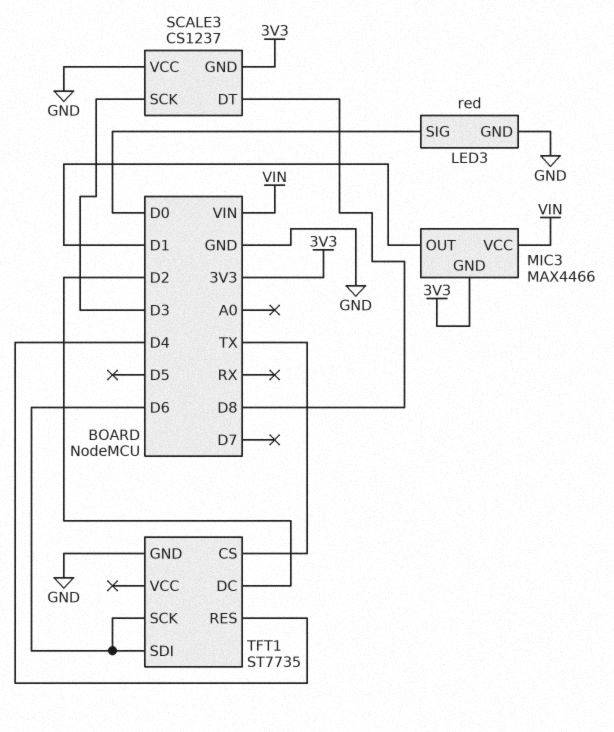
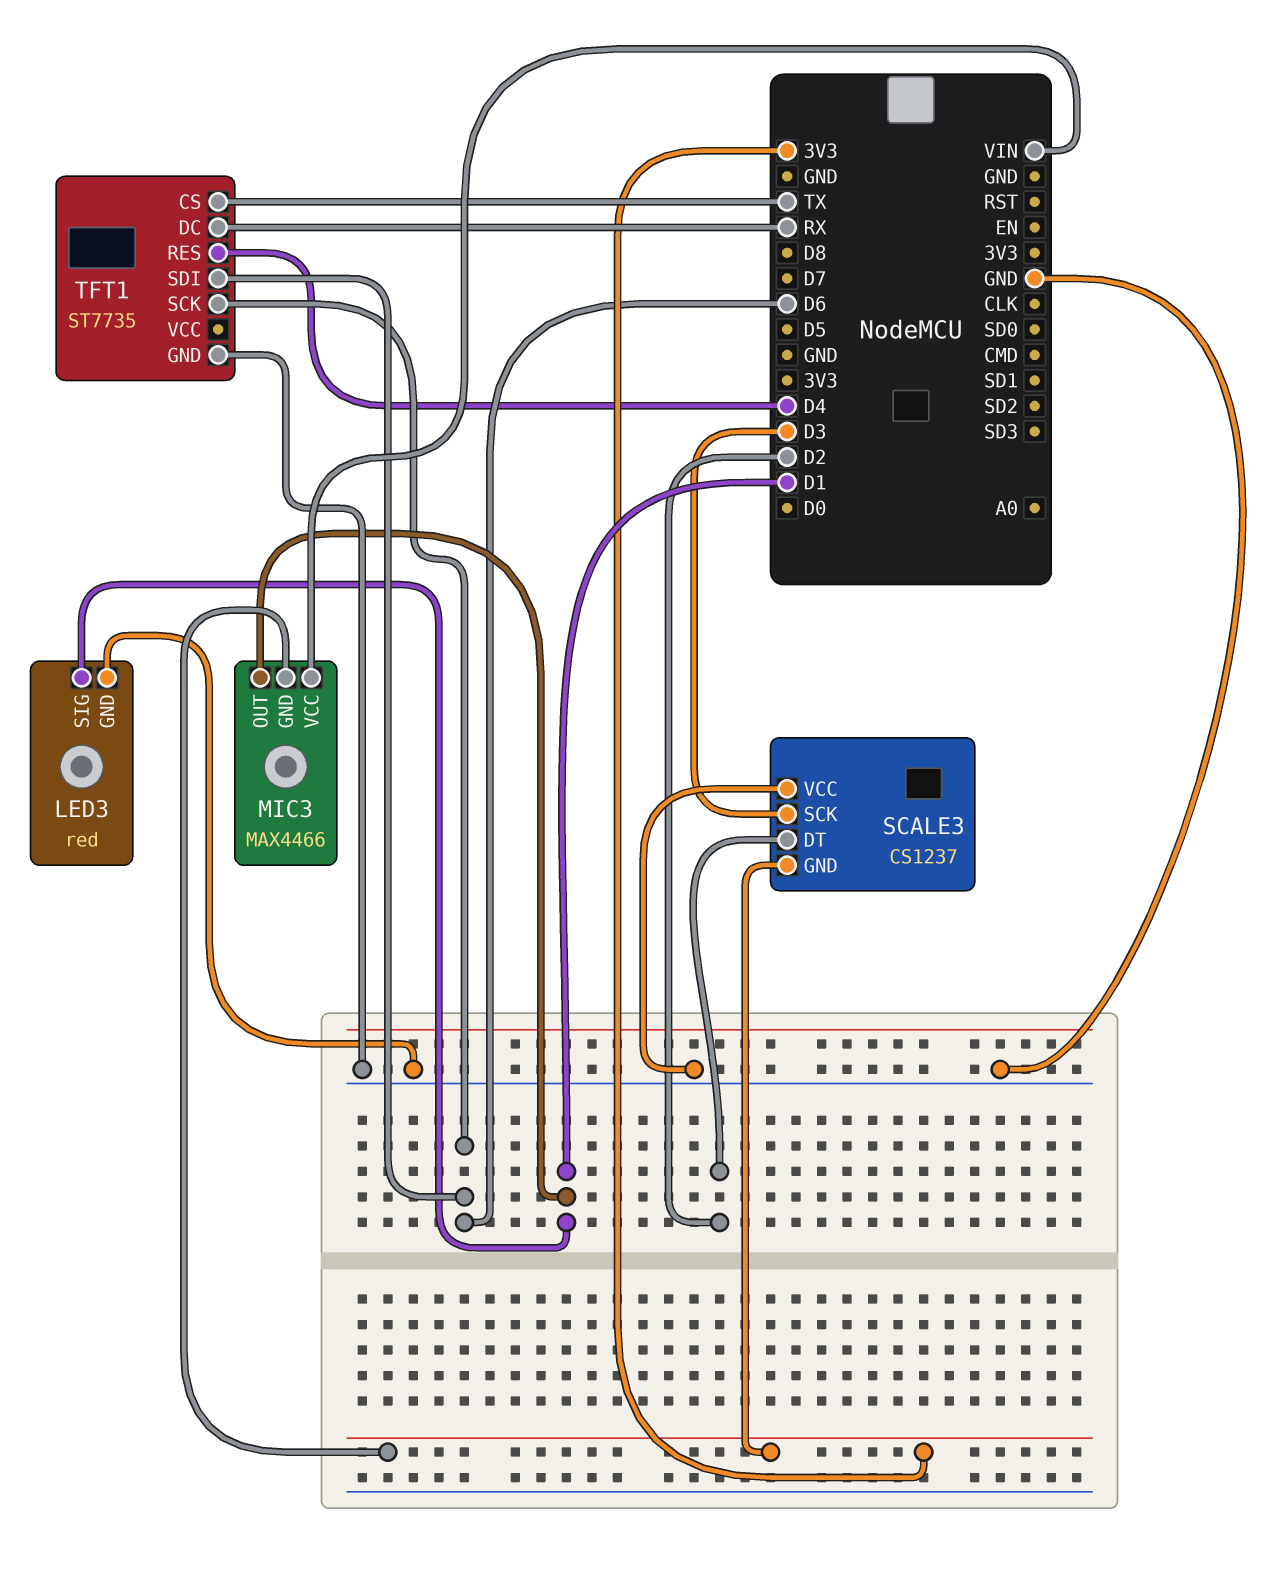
LED3 pin SIG: D0 -> D1
SCALE3 pin DT: D8 -> D2
TFT1 pin DC: D2 -> RX

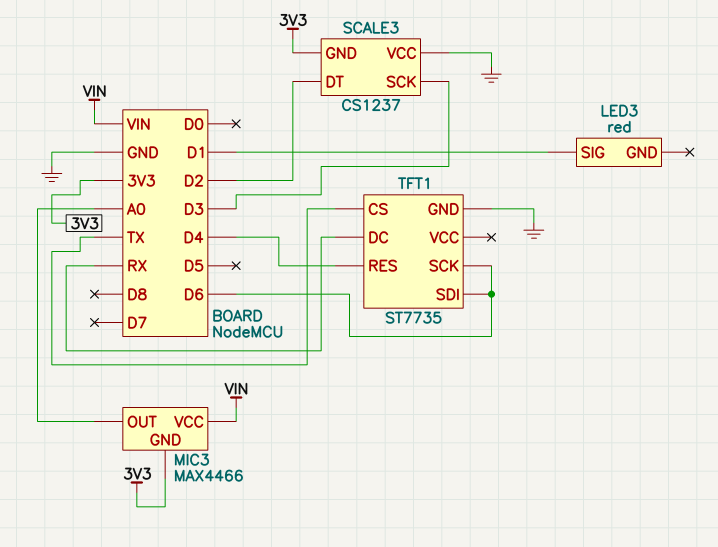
LED3 pin GND: GND -> none
MIC3 pin OUT: D1 -> A0

